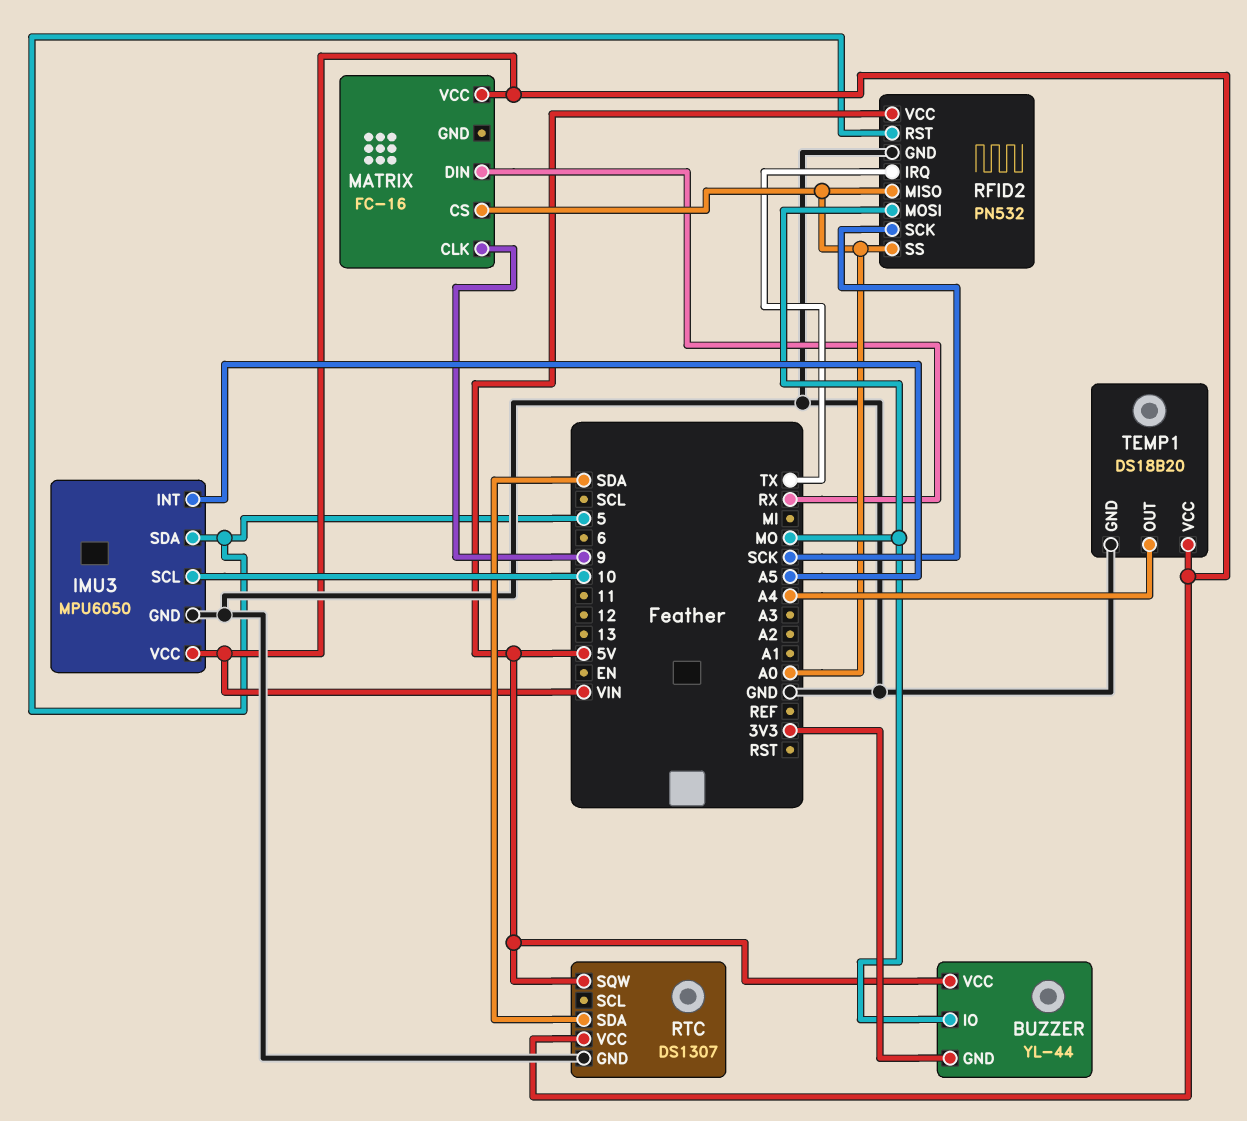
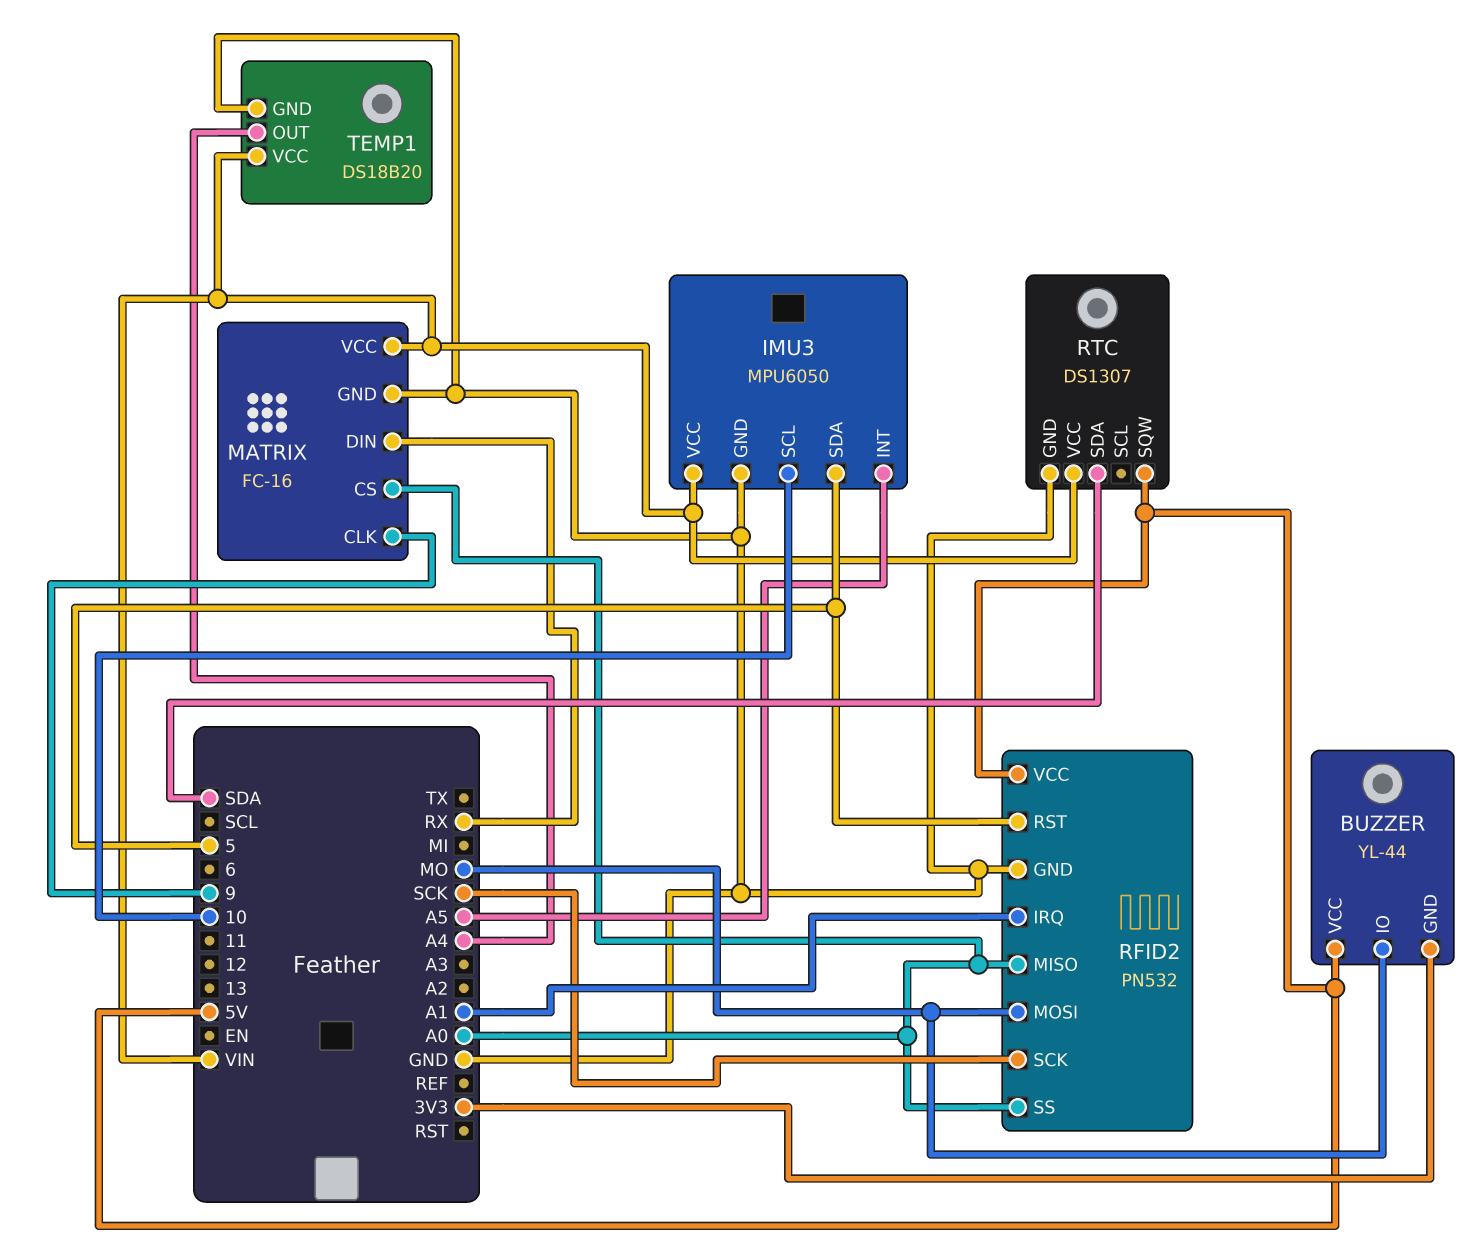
MATRIX pin GND: none -> GND
RFID2 pin IRQ: TX -> A1

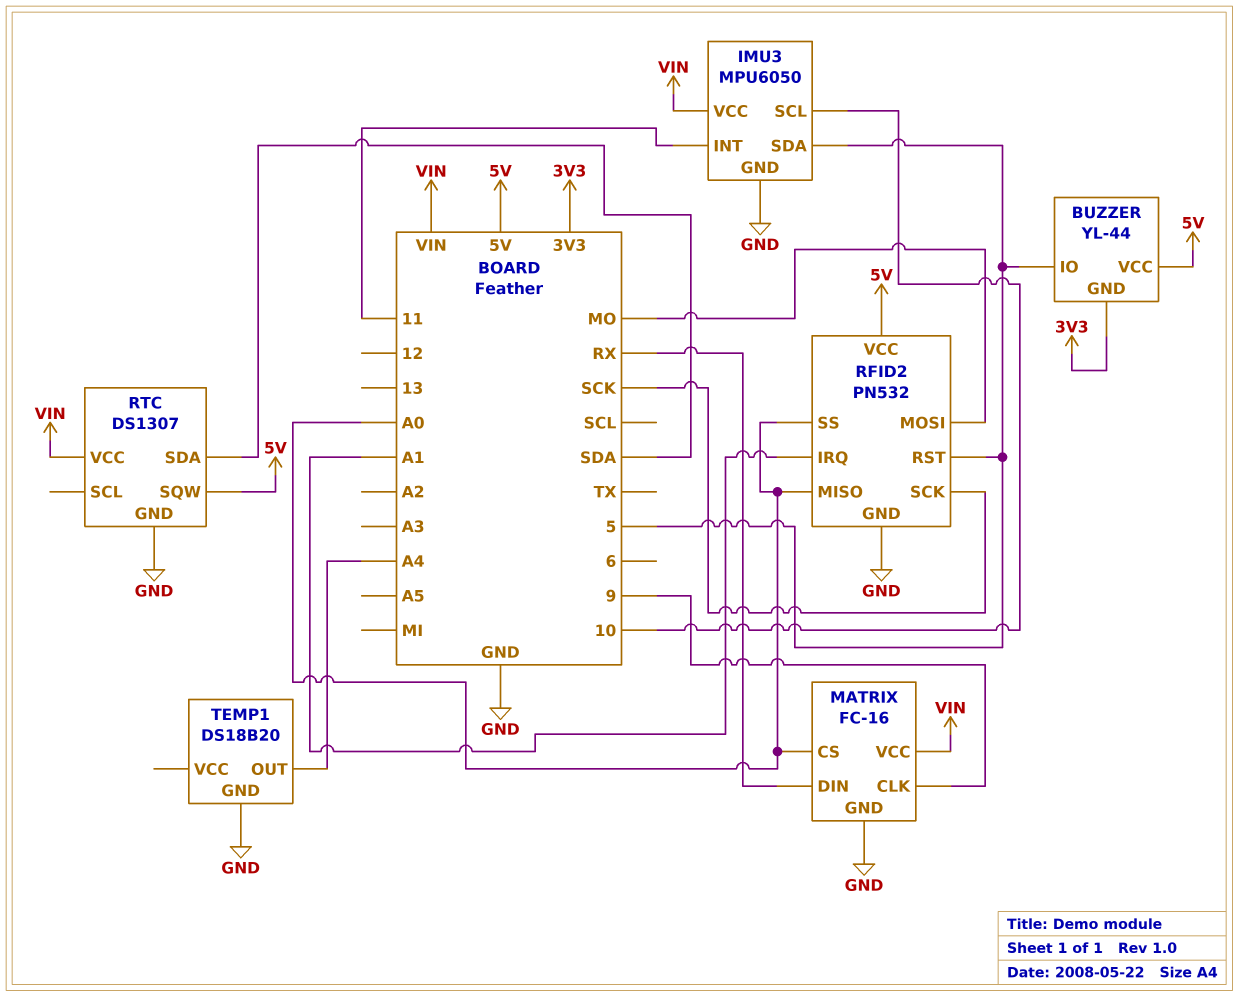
BUZZER pin IO: MO -> 5
IMU3 pin INT: A5 -> 11
TEMP1 pin VCC: VIN -> none

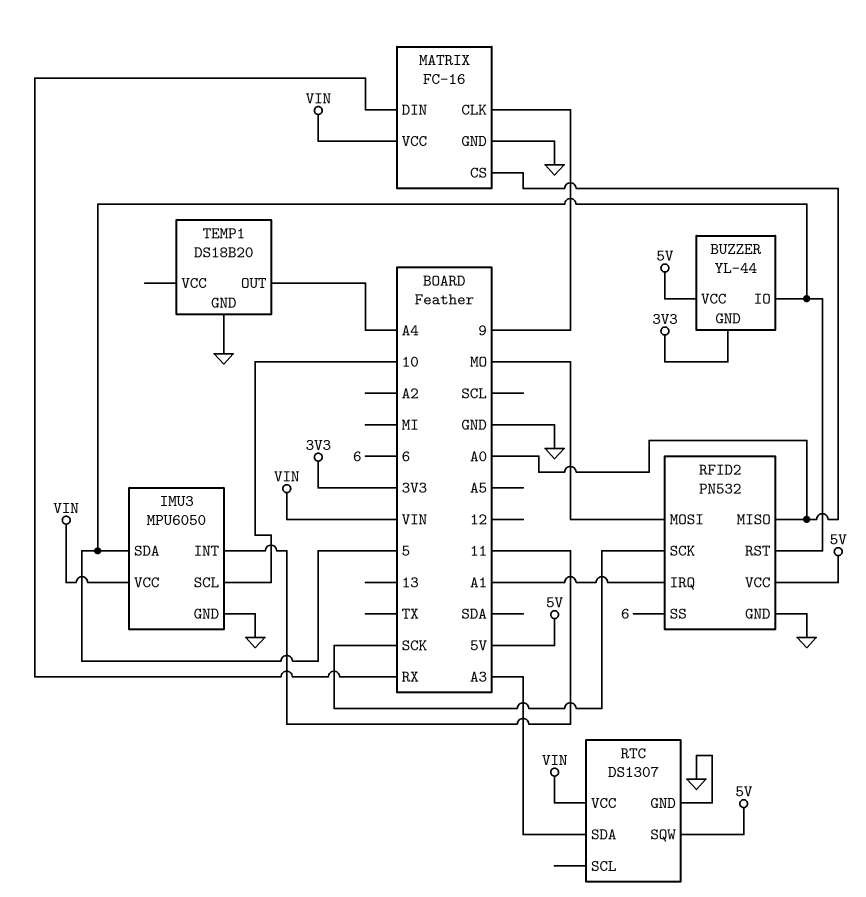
RFID2 pin SS: A0 -> 6
RTC pin SDA: SDA -> A3

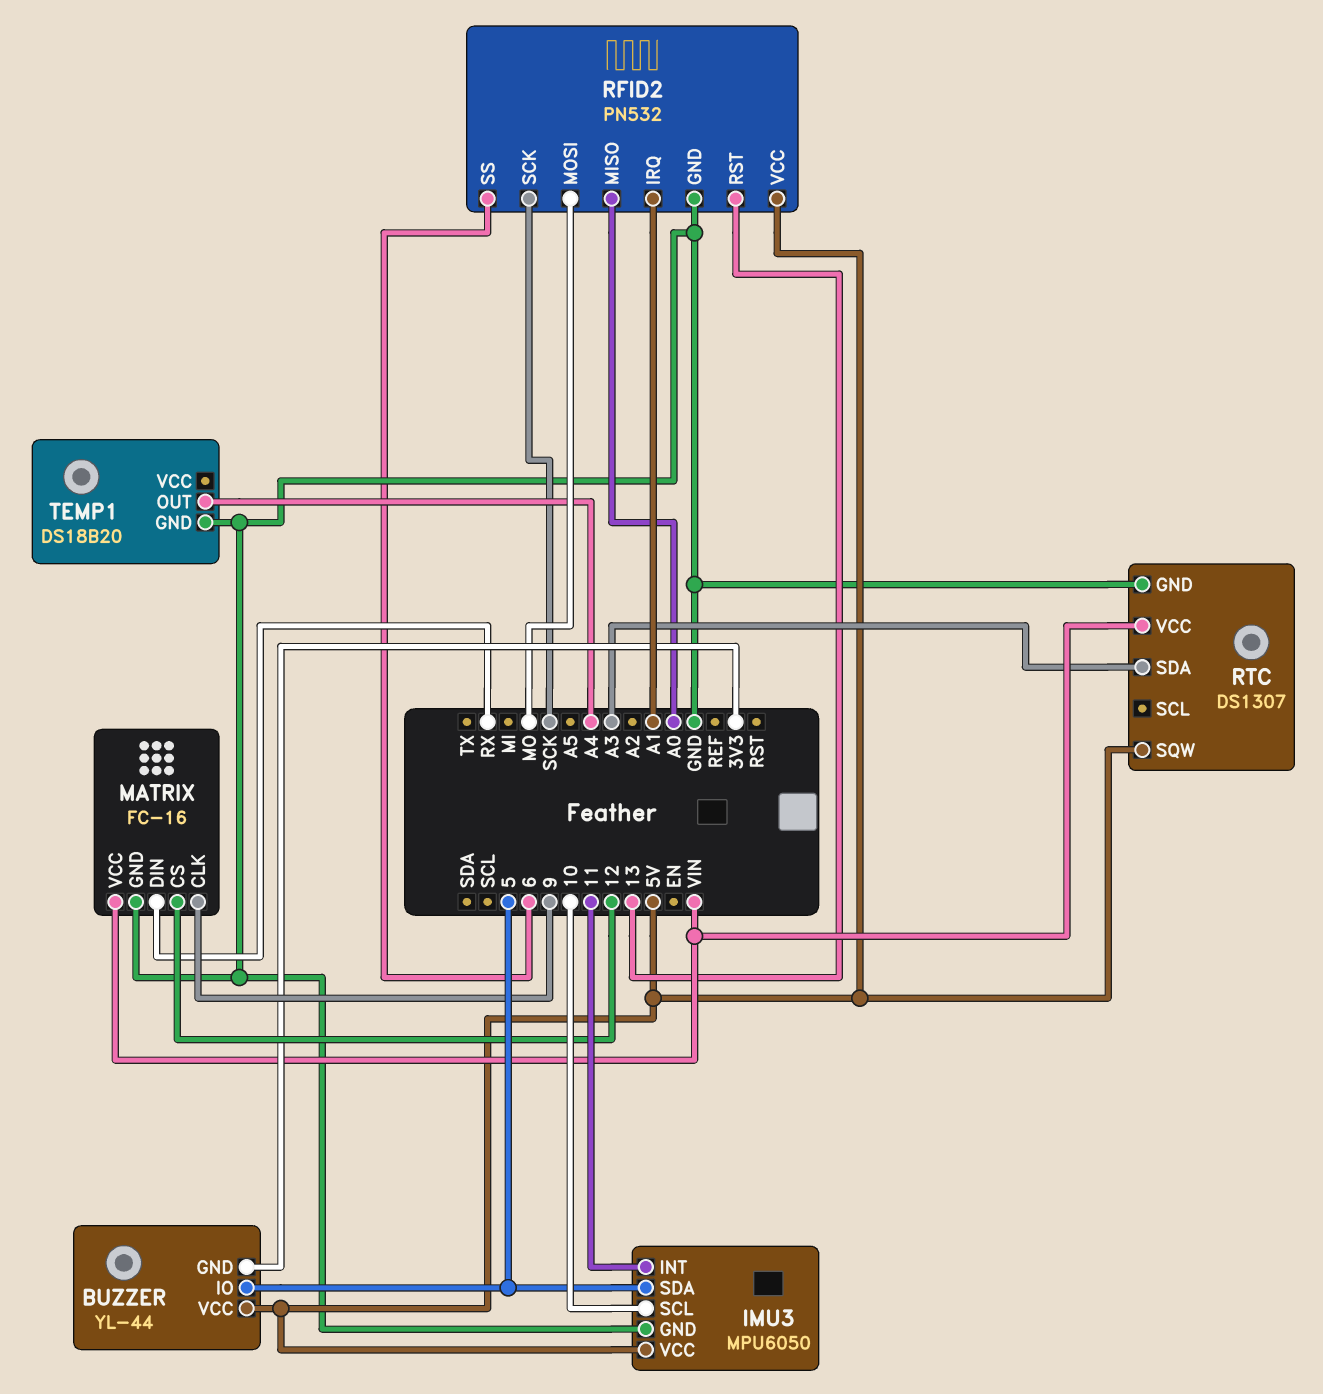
IMU3 pin VCC: VIN -> 5V
MATRIX pin CS: A0 -> 12
RFID2 pin RST: 5 -> 13

